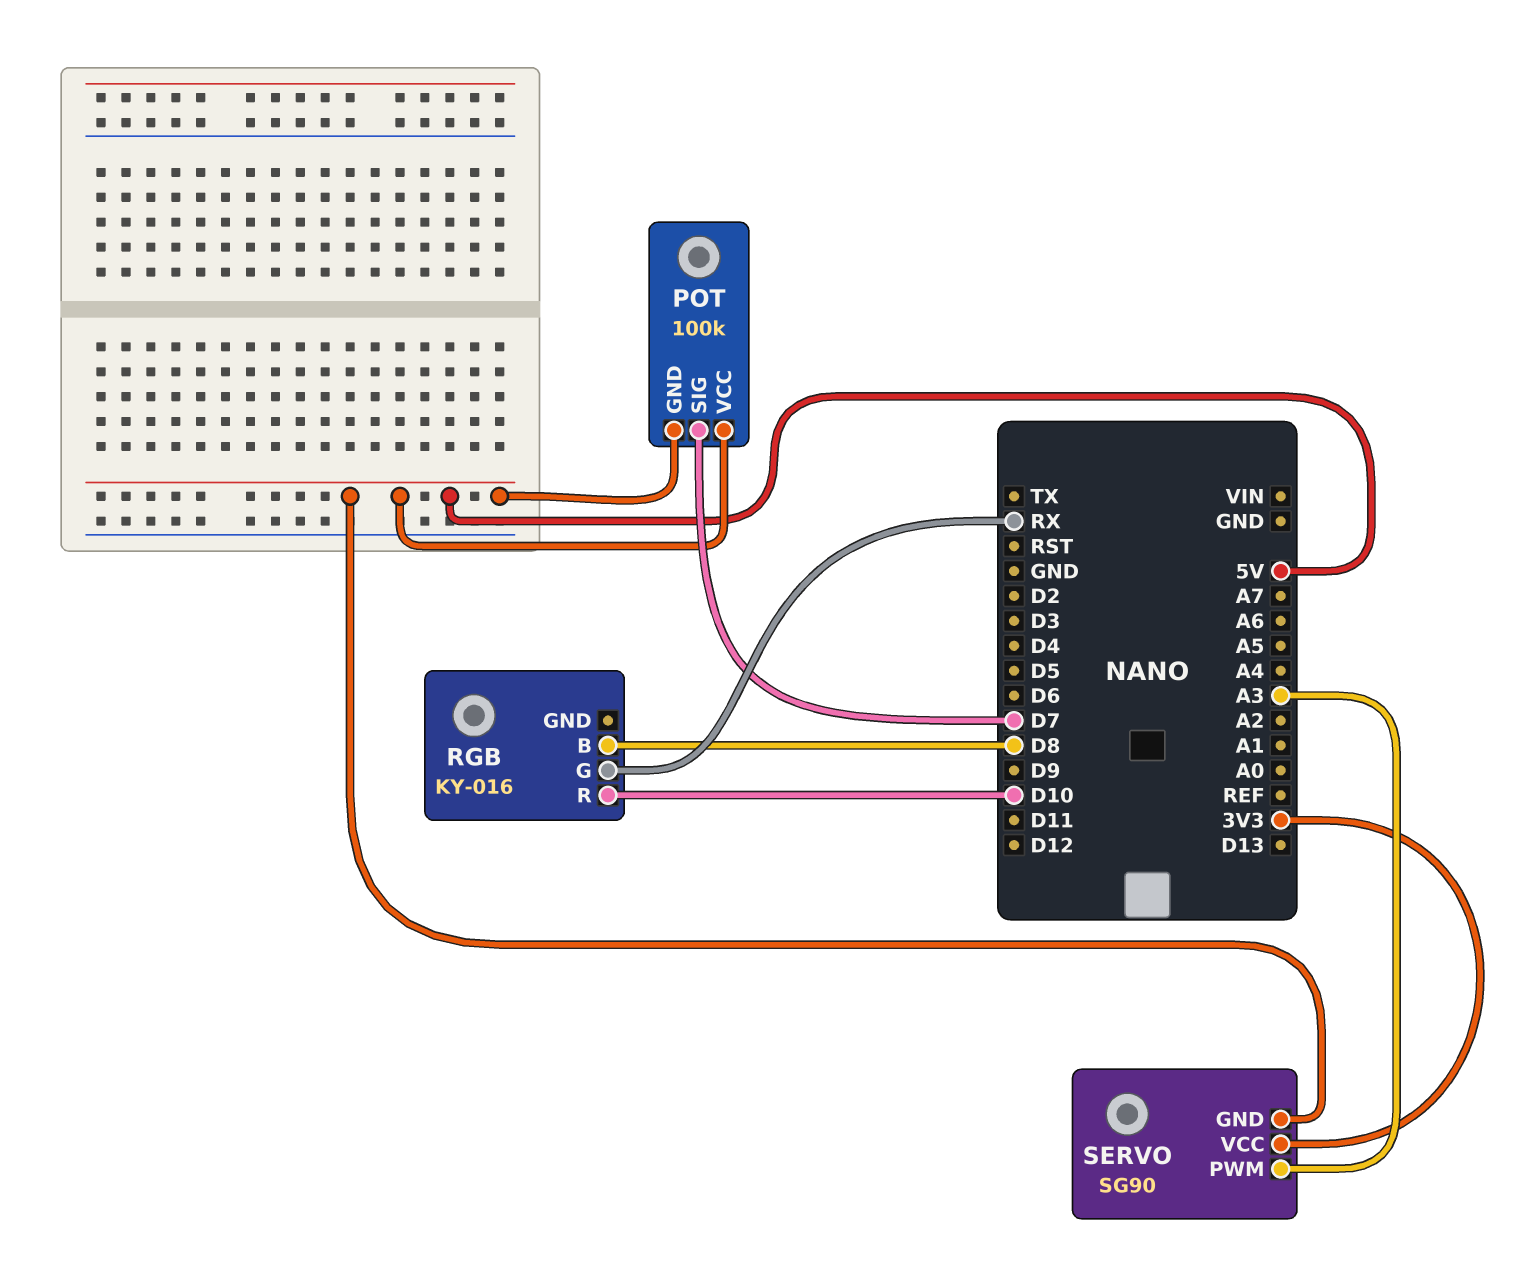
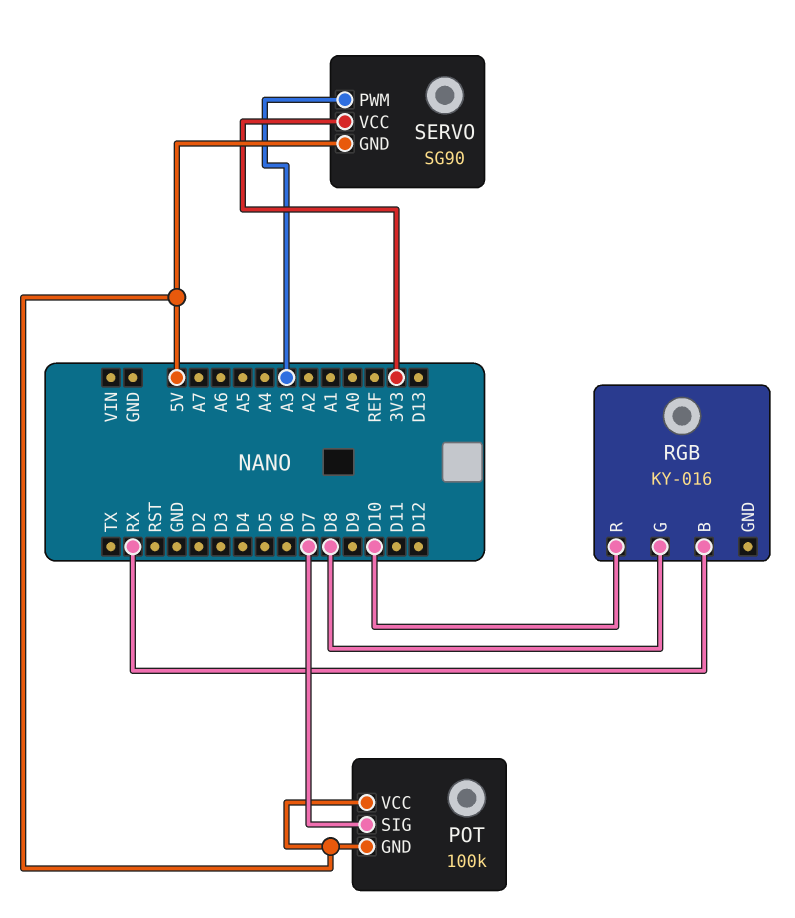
RGB pin B: D8 -> RX
RGB pin G: RX -> D8

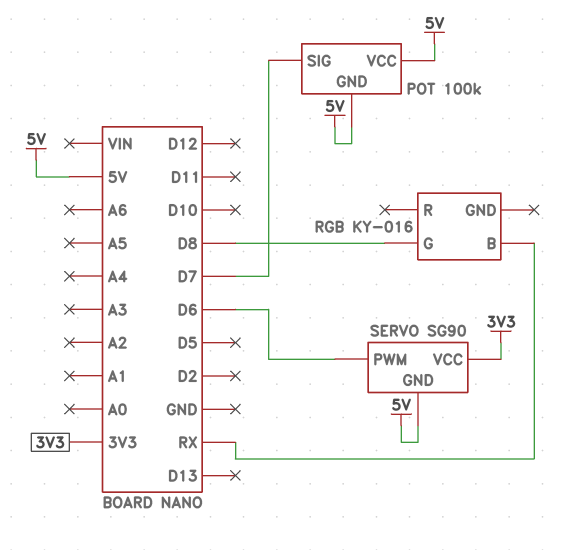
RGB pin R: D10 -> none
SERVO pin PWM: A3 -> D6

